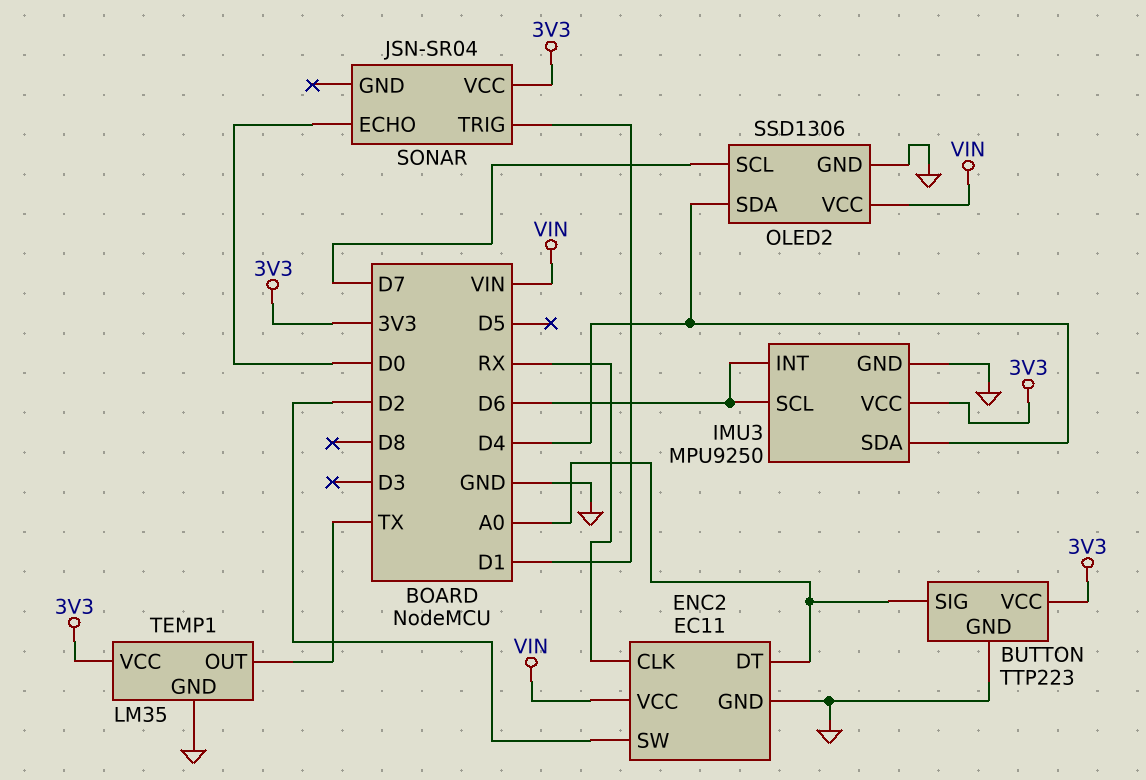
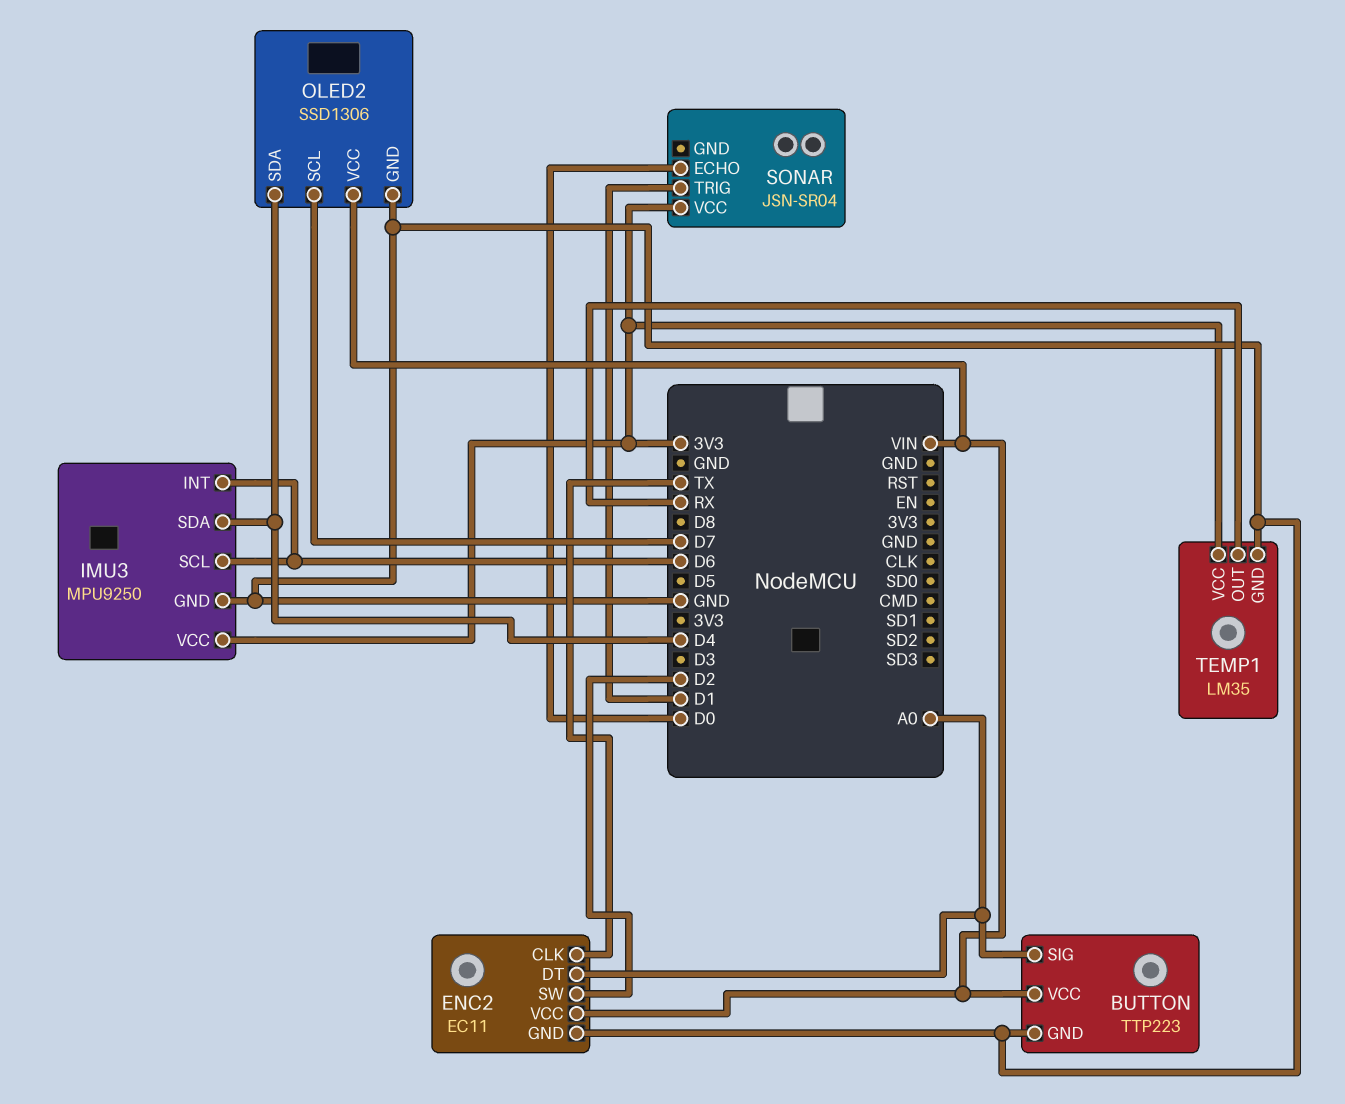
BUTTON pin VCC: 3V3 -> VIN
ENC2 pin CLK: RX -> TX
TEMP1 pin OUT: TX -> RX

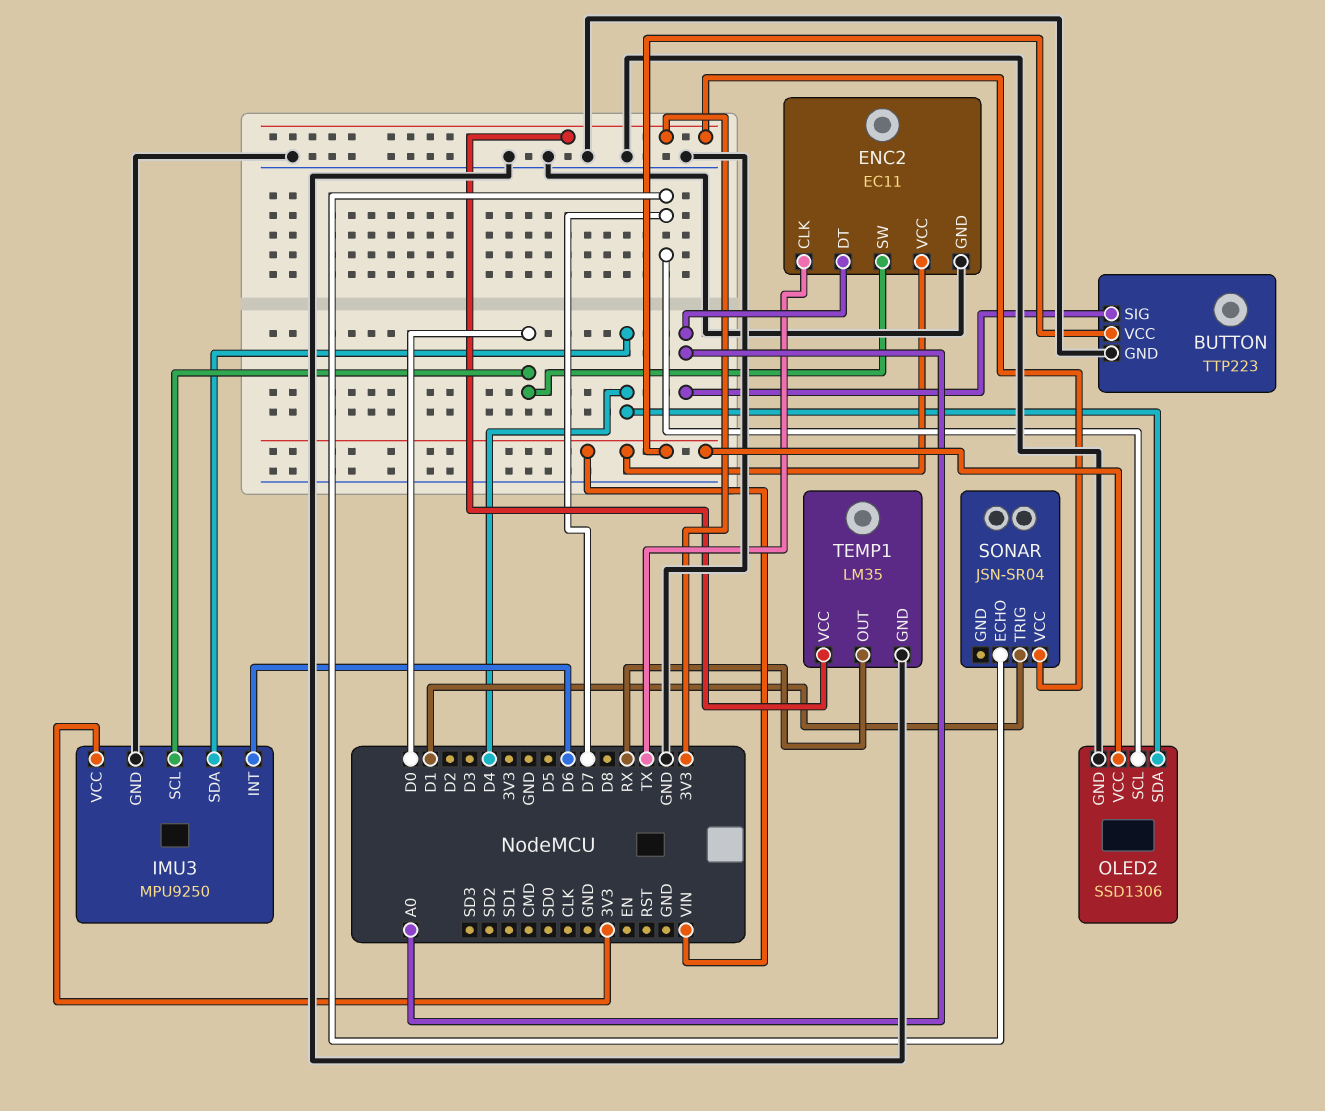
ENC2 pin SW: D2 -> D0
IMU3 pin SCL: D6 -> D0
SONAR pin ECHO: D0 -> D7

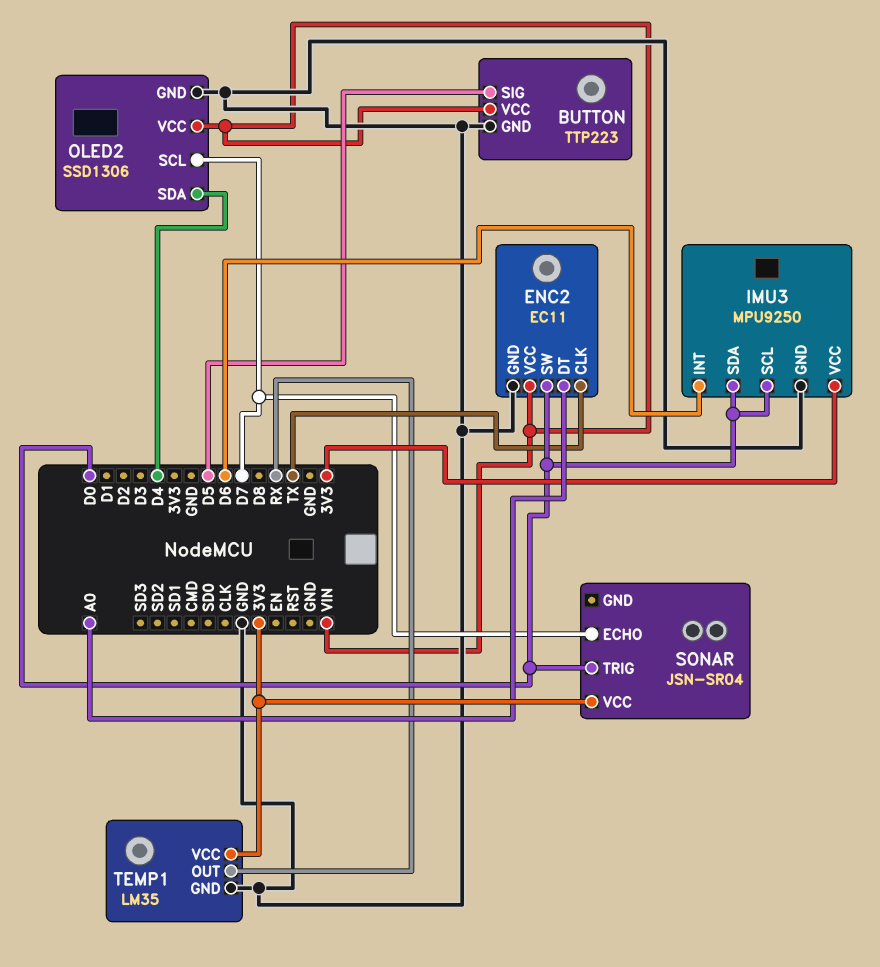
BUTTON pin SIG: A0 -> D5
IMU3 pin SDA: D4 -> D0
SONAR pin TRIG: D1 -> D0

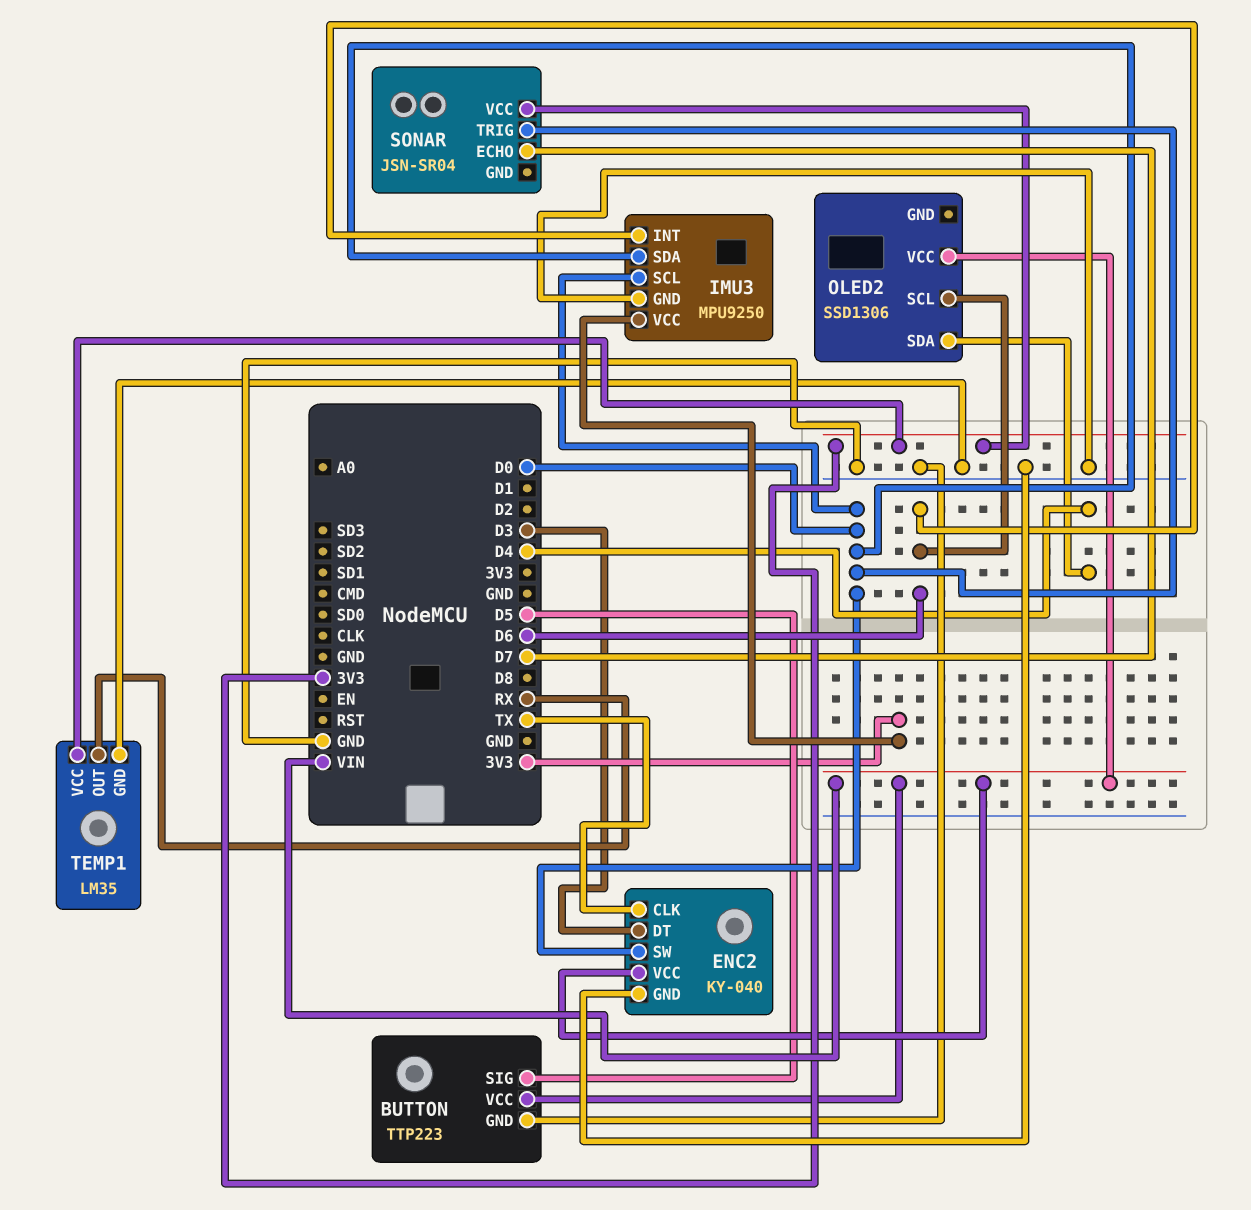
ENC2: EC11 -> KY-040
ENC2 pin DT: A0 -> D3
OLED2 pin GND: GND -> none
OLED2 pin SCL: D7 -> D6

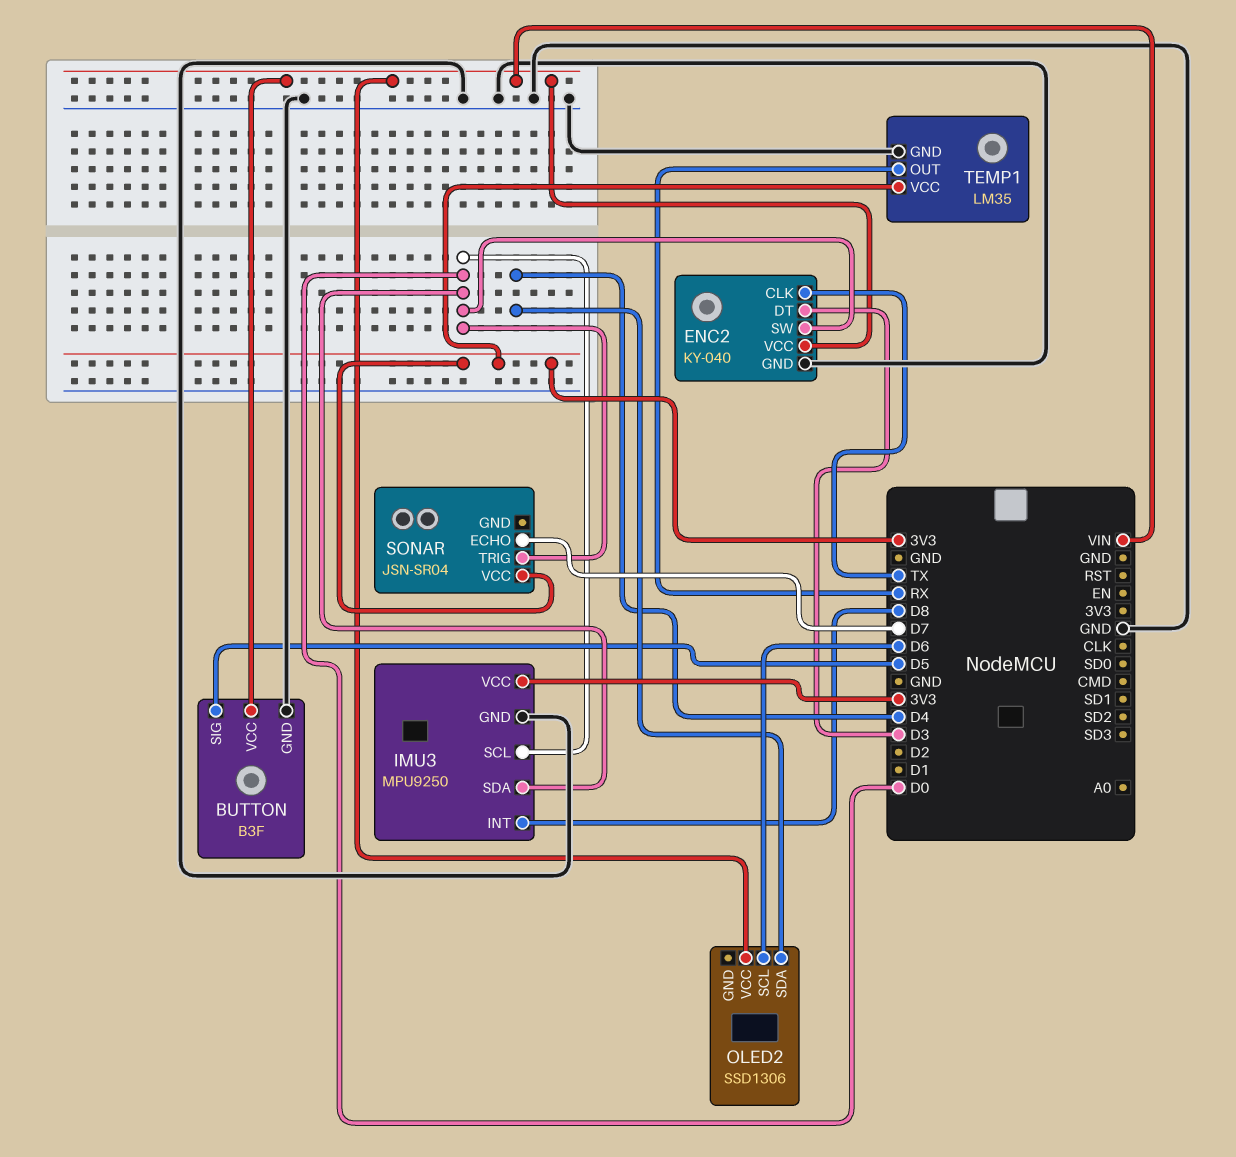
BUTTON: TTP223 -> B3F
IMU3 pin INT: D6 -> D8

